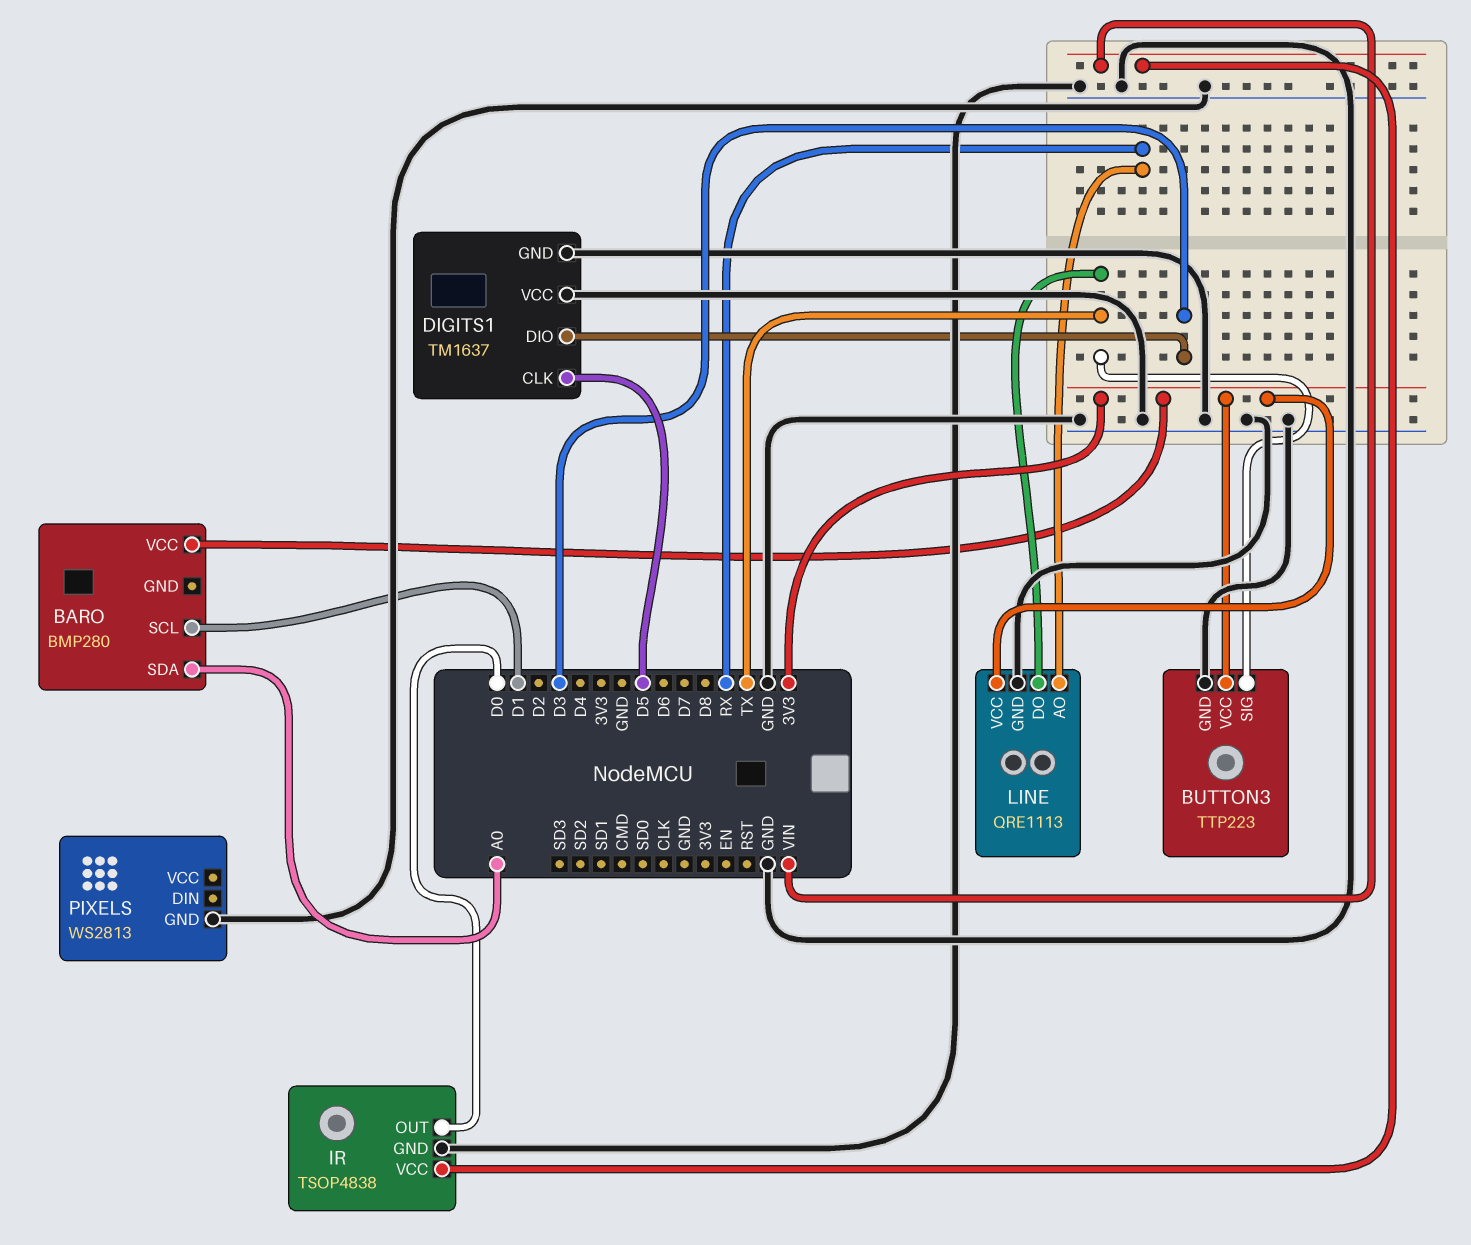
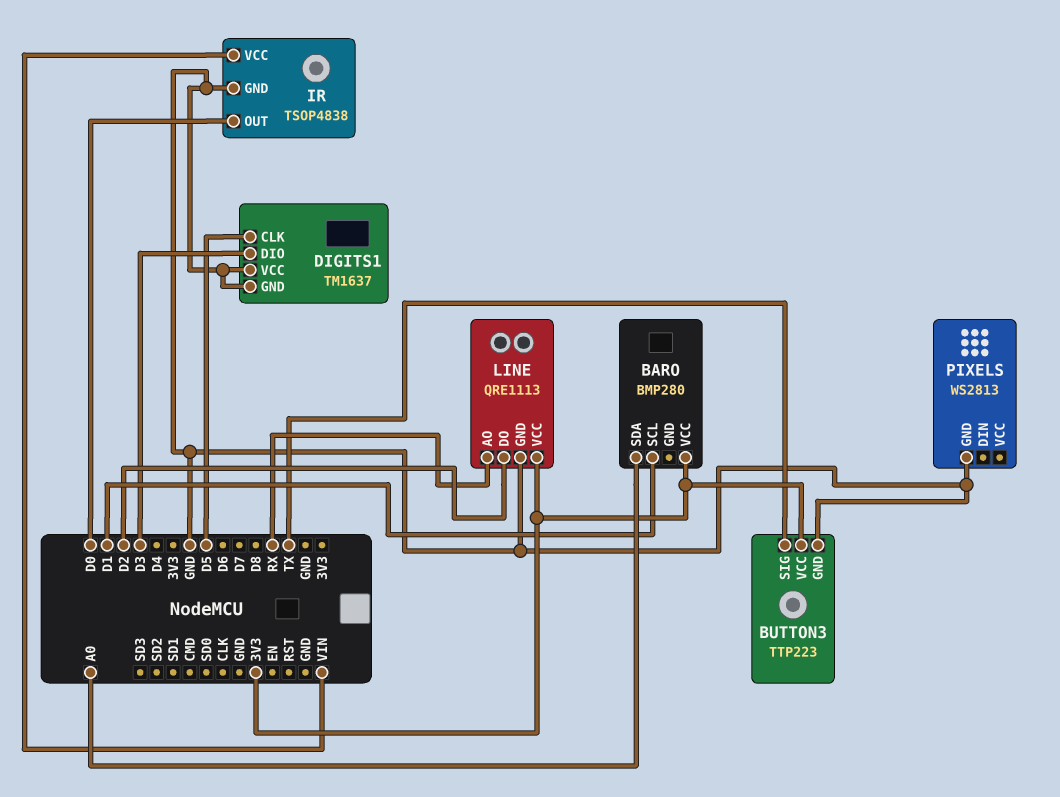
LINE pin DO: TX -> D2

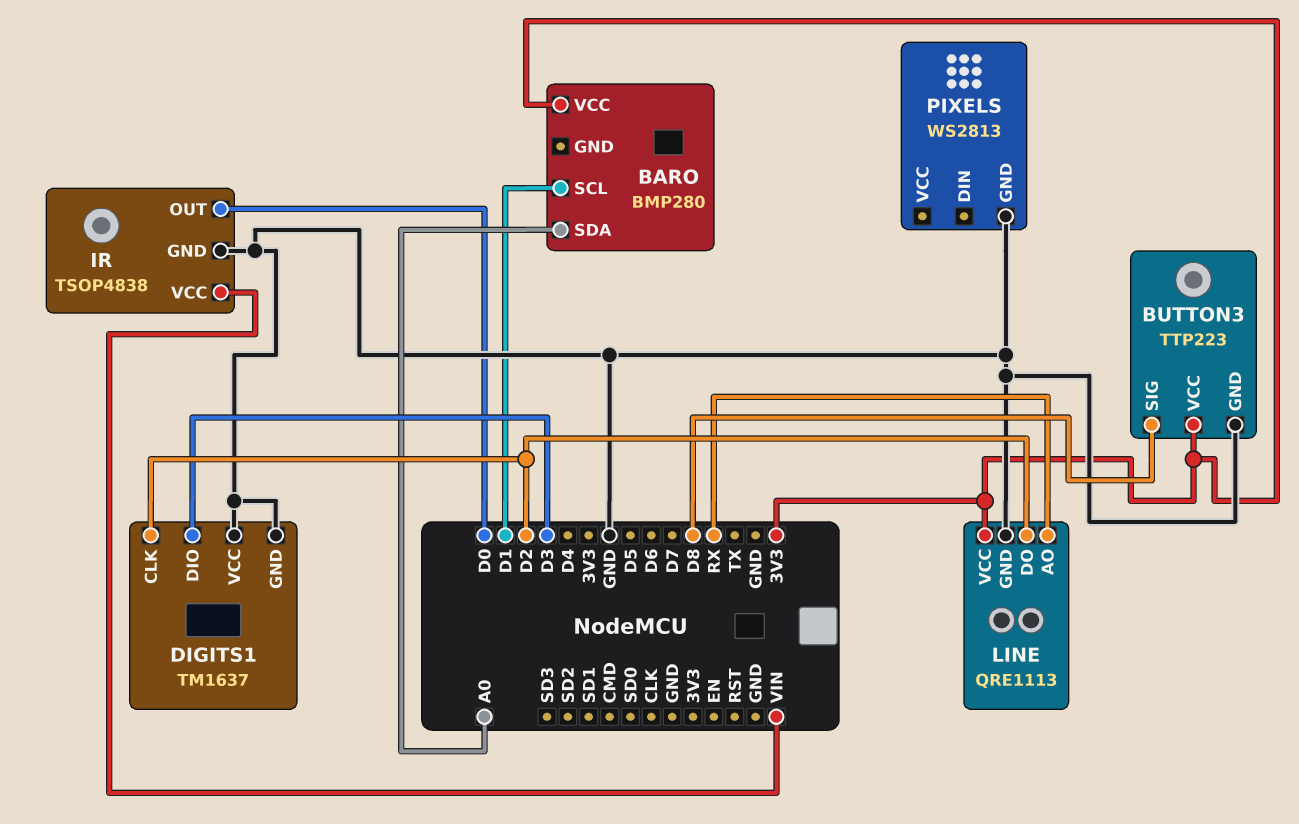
BUTTON3 pin SIG: TX -> D8
DIGITS1 pin CLK: D5 -> D2

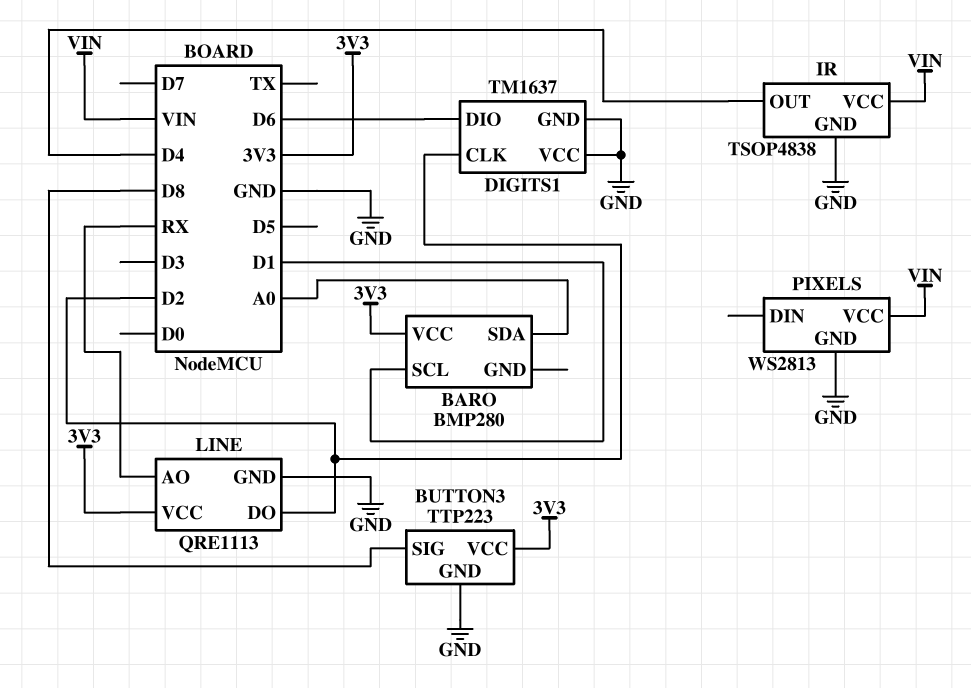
DIGITS1 pin DIO: D3 -> D6
IR pin OUT: D0 -> D4
PIXELS pin VCC: none -> VIN

